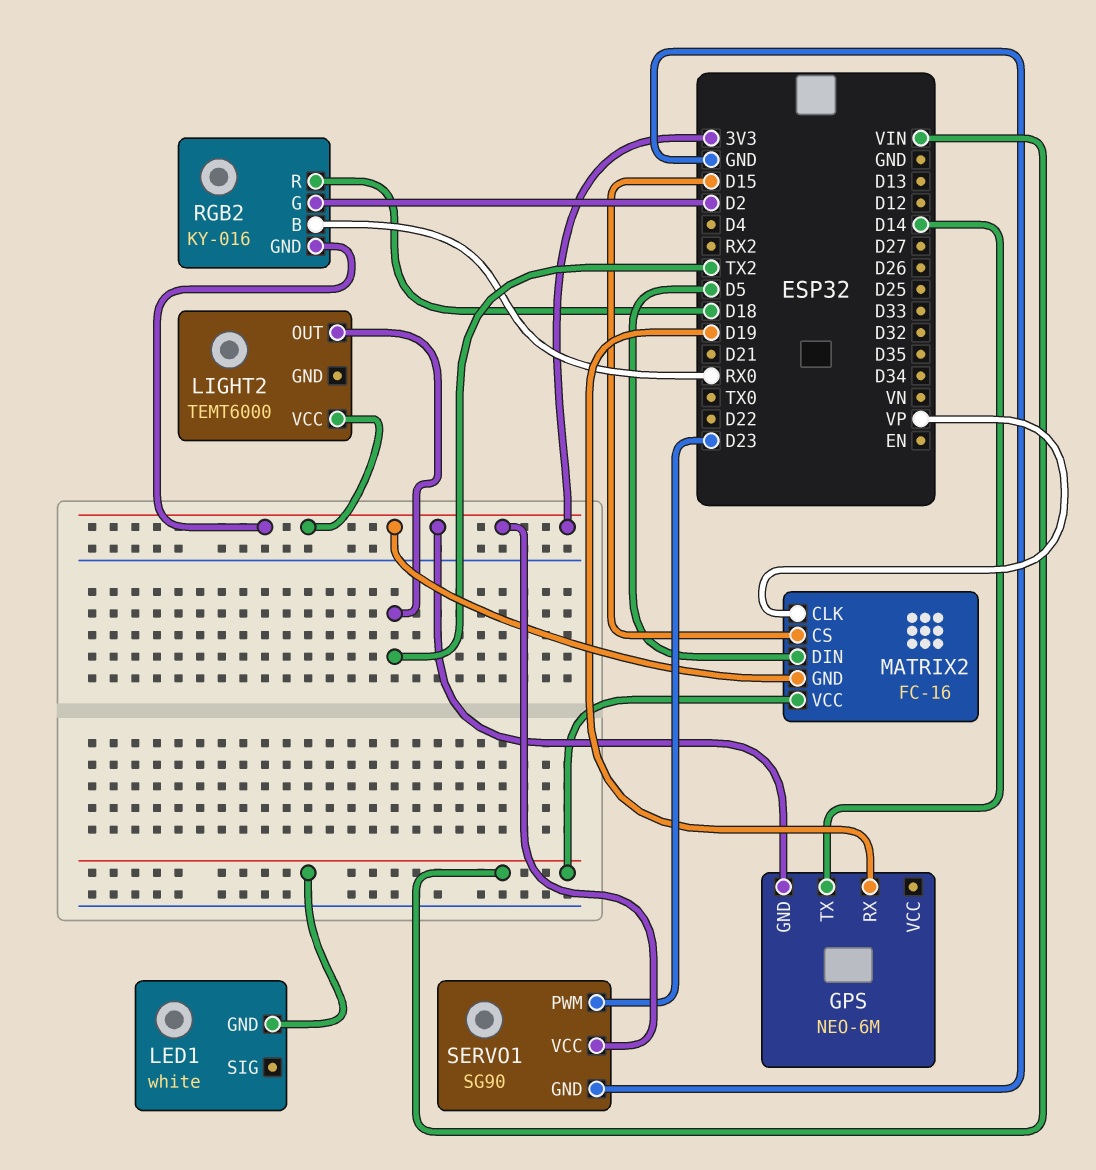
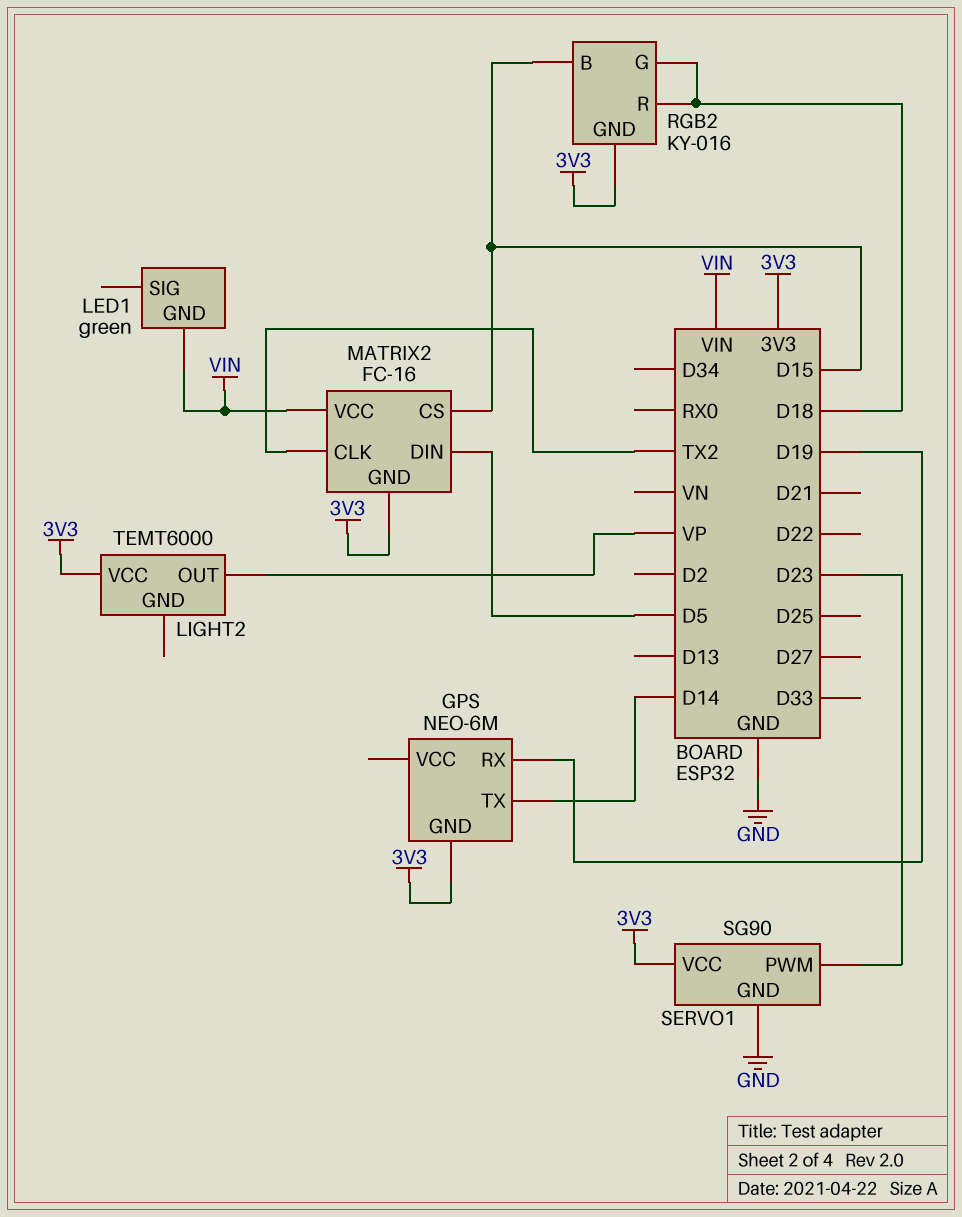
LED1: white -> green
LIGHT2 pin OUT: TX2 -> VP
MATRIX2 pin CLK: VP -> TX2
RGB2 pin B: RX0 -> D15
RGB2 pin G: D2 -> D18

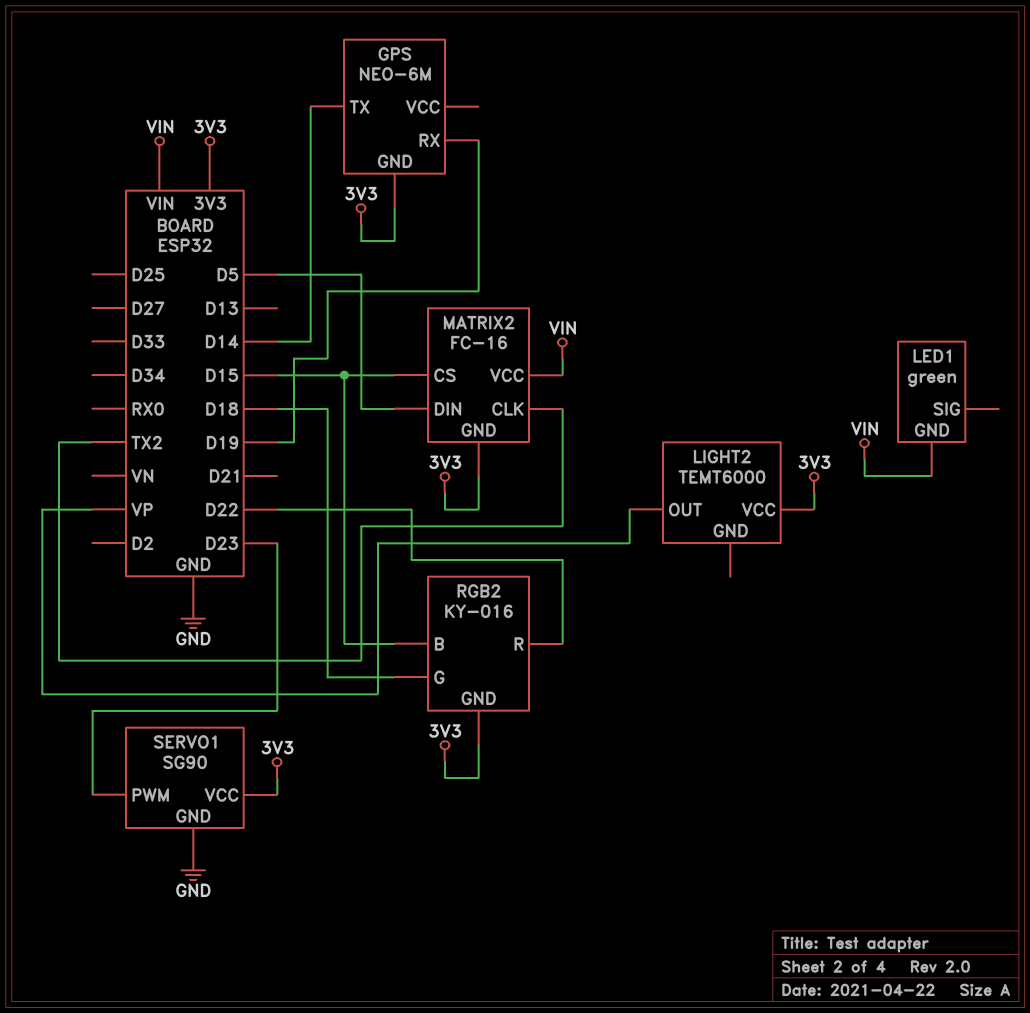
RGB2 pin R: D18 -> D22

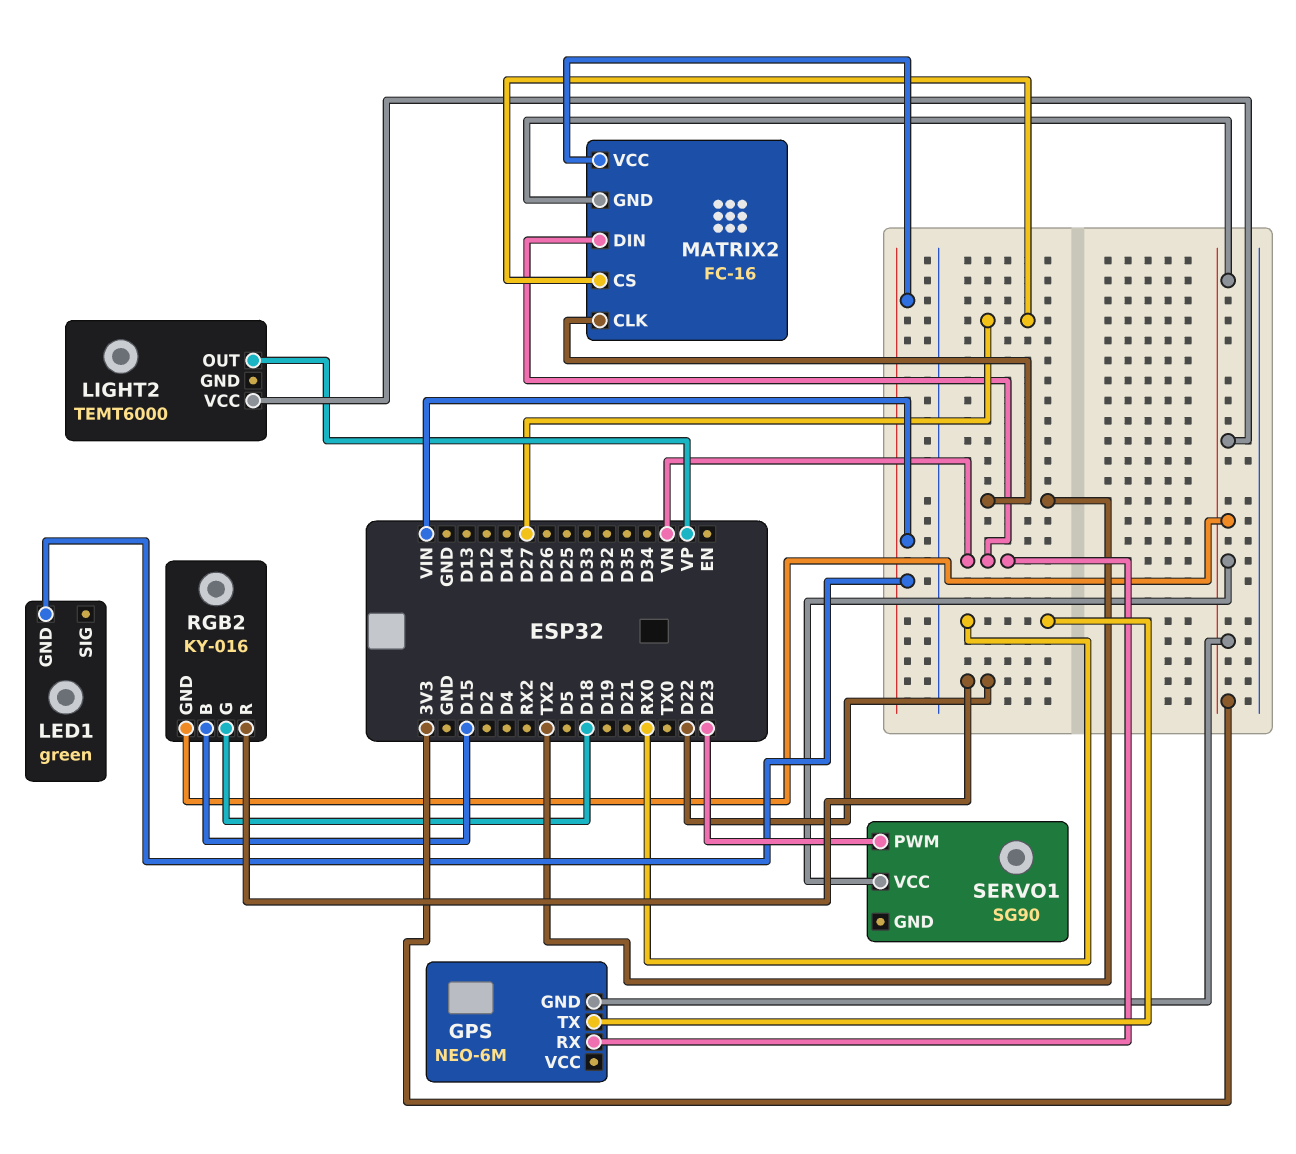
GPS pin RX: D19 -> VN
GPS pin TX: D14 -> RX0
MATRIX2 pin CS: D15 -> D27
MATRIX2 pin DIN: D5 -> VN
SERVO1 pin GND: GND -> none

